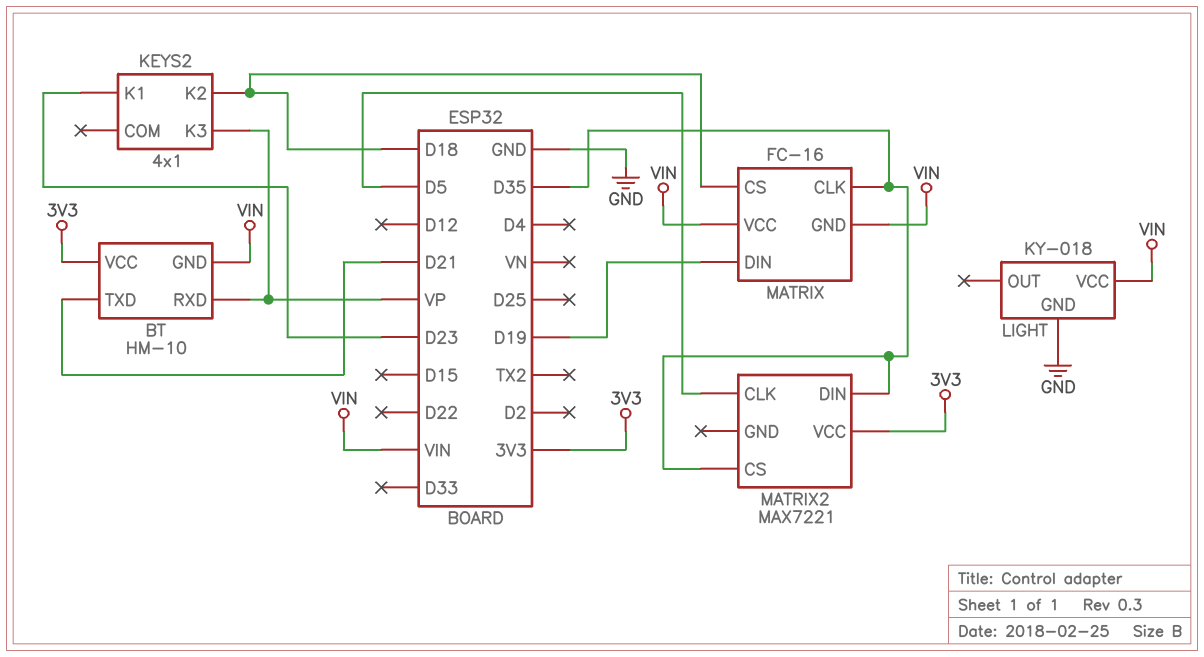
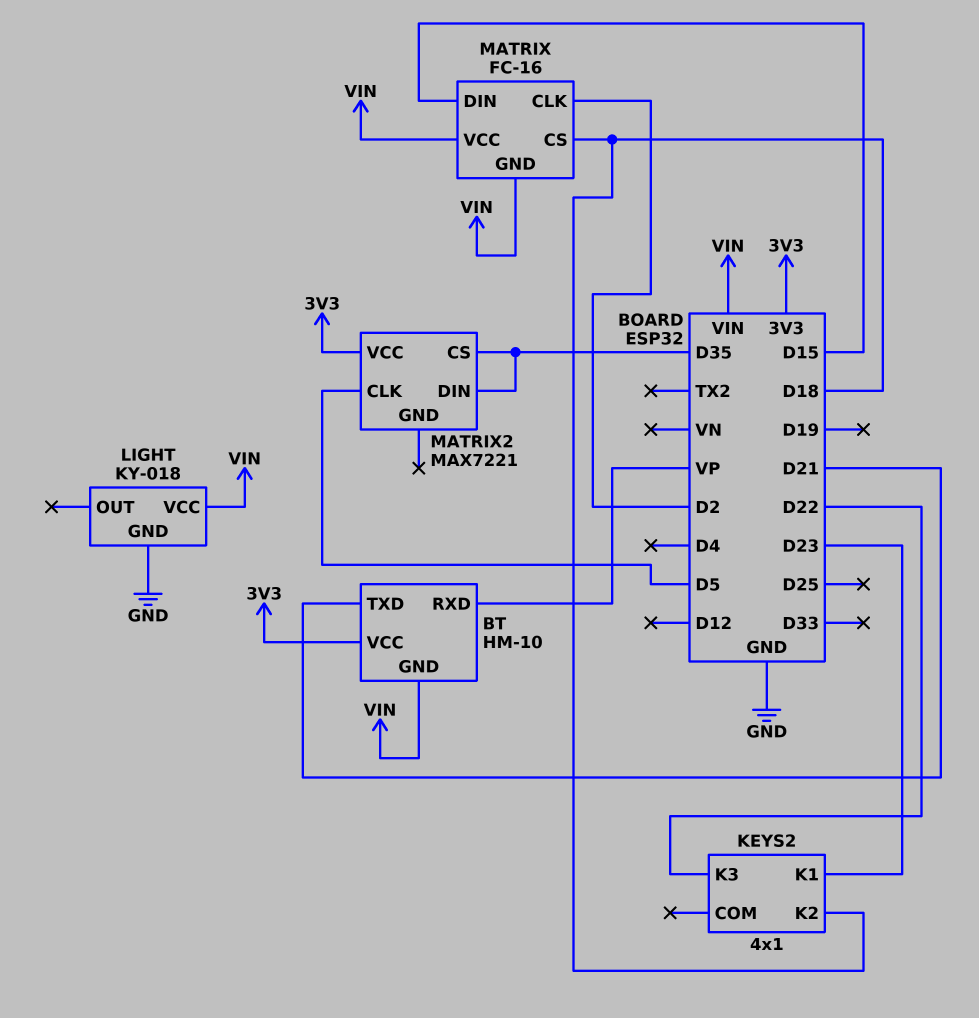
KEYS2 pin K3: VP -> D22
MATRIX pin CLK: D35 -> D2
MATRIX pin DIN: D19 -> D15

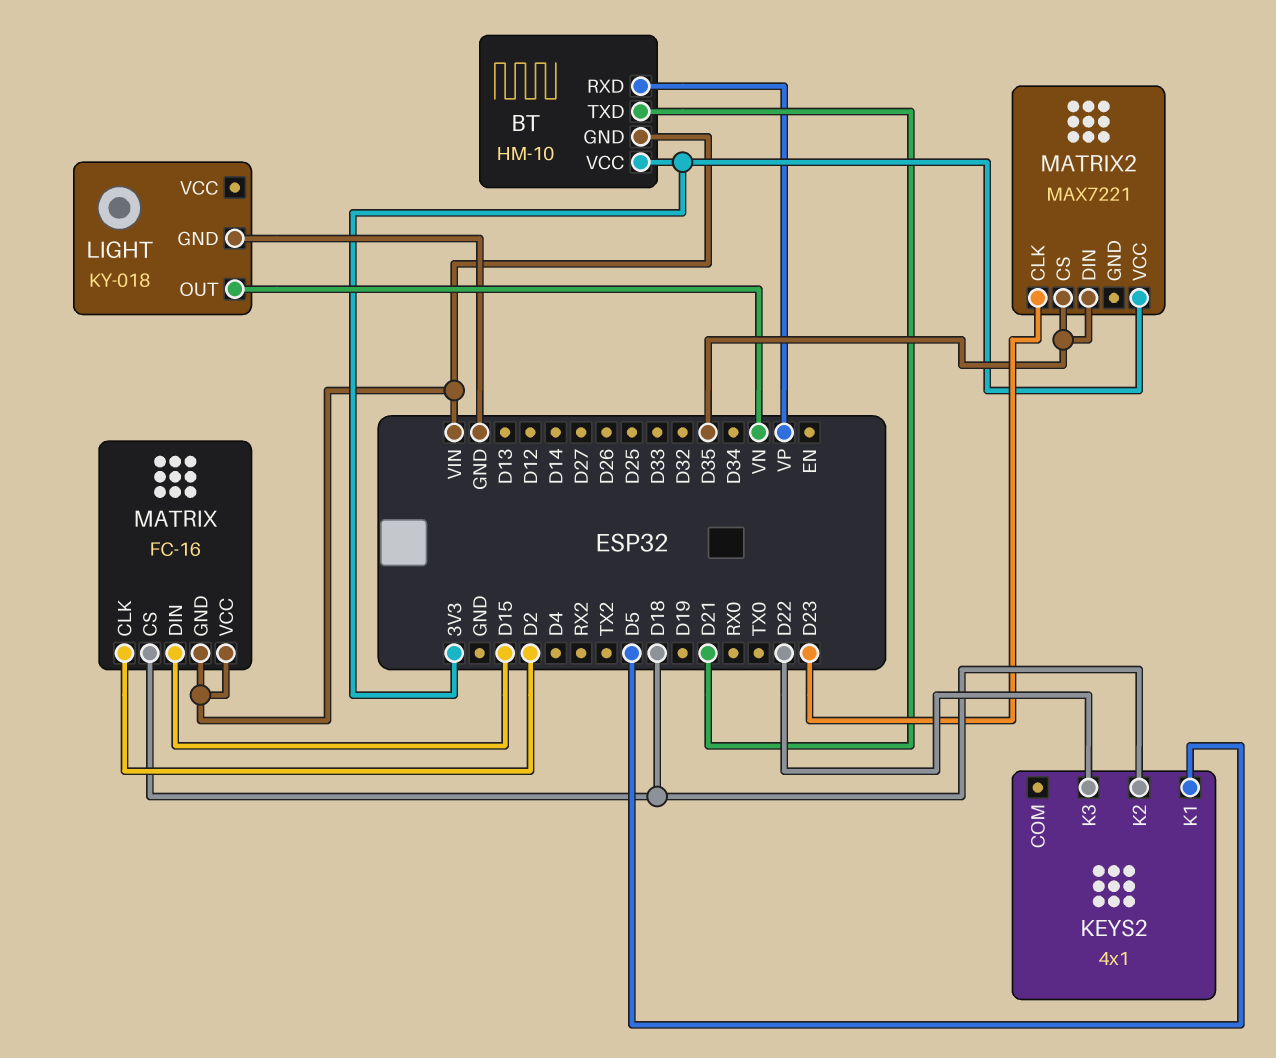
KEYS2 pin K1: D23 -> D5
LIGHT pin OUT: none -> VN
LIGHT pin VCC: VIN -> none
MATRIX2 pin CLK: D5 -> D23

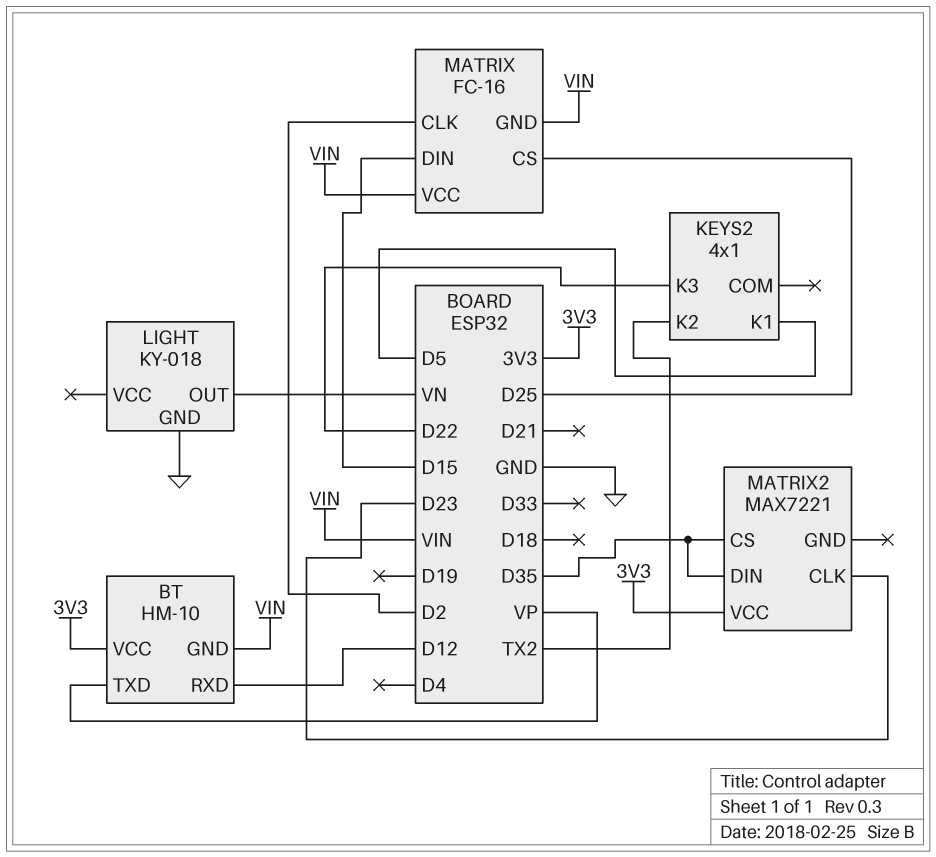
BT pin RXD: VP -> D12
BT pin TXD: D21 -> VP
KEYS2 pin K2: D18 -> TX2
MATRIX pin CS: D18 -> D25

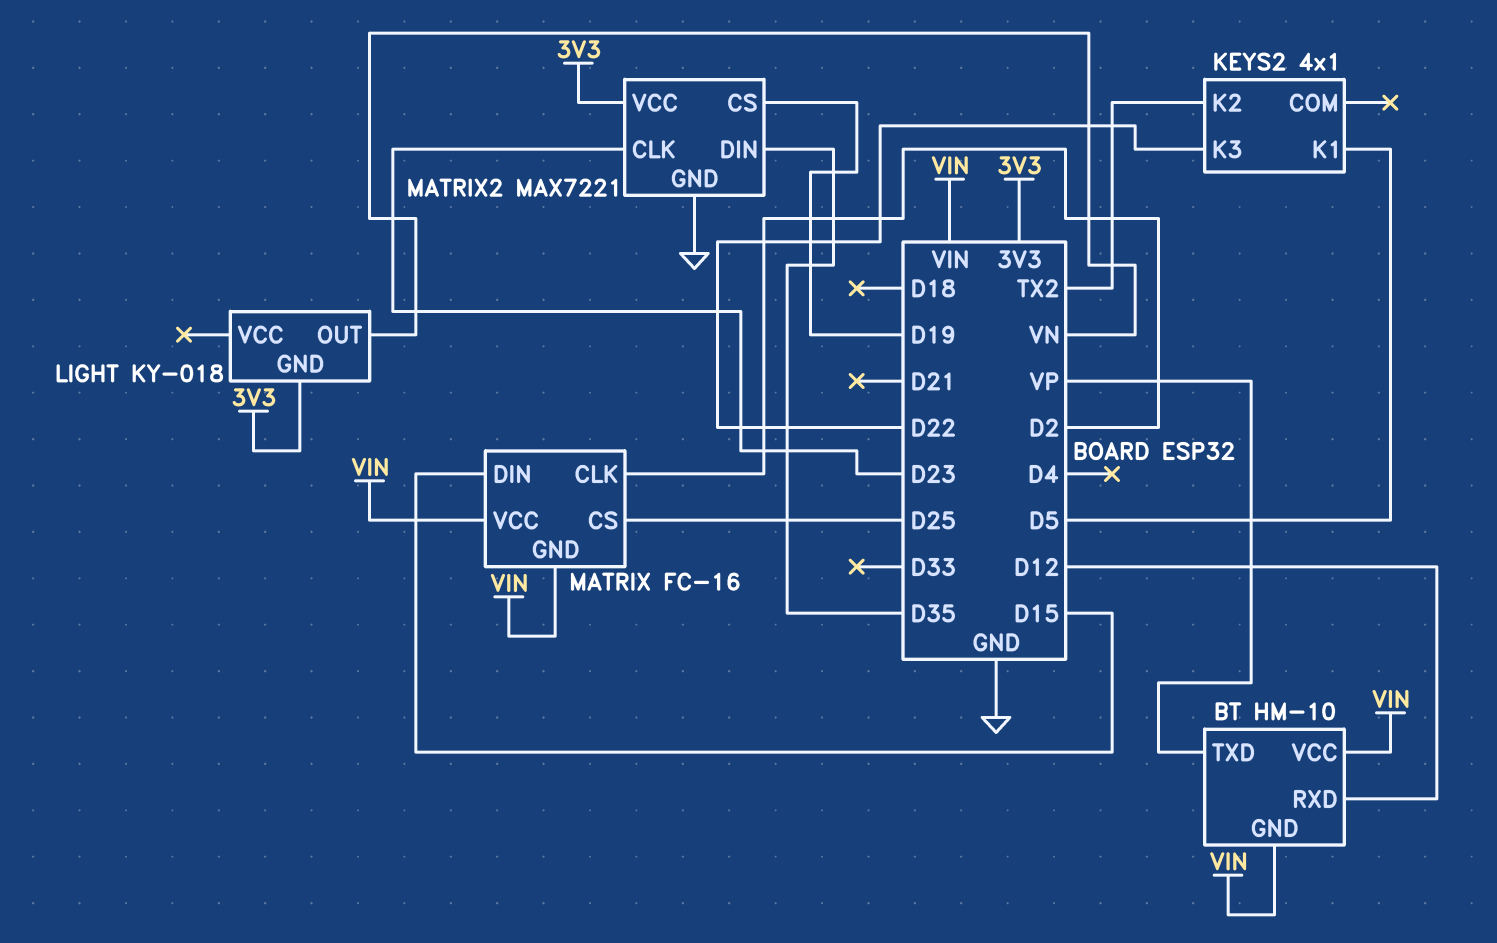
BT pin VCC: 3V3 -> VIN
LIGHT pin GND: GND -> 3V3
MATRIX2 pin CS: D35 -> D19
MATRIX2 pin GND: none -> GND

